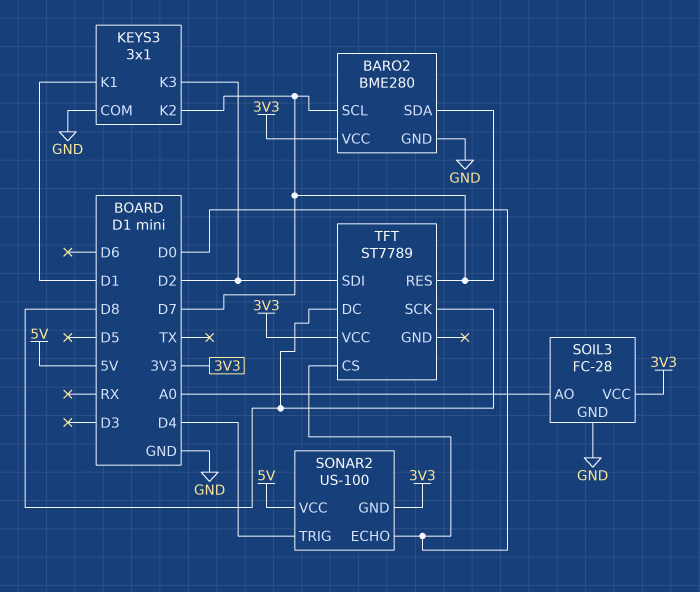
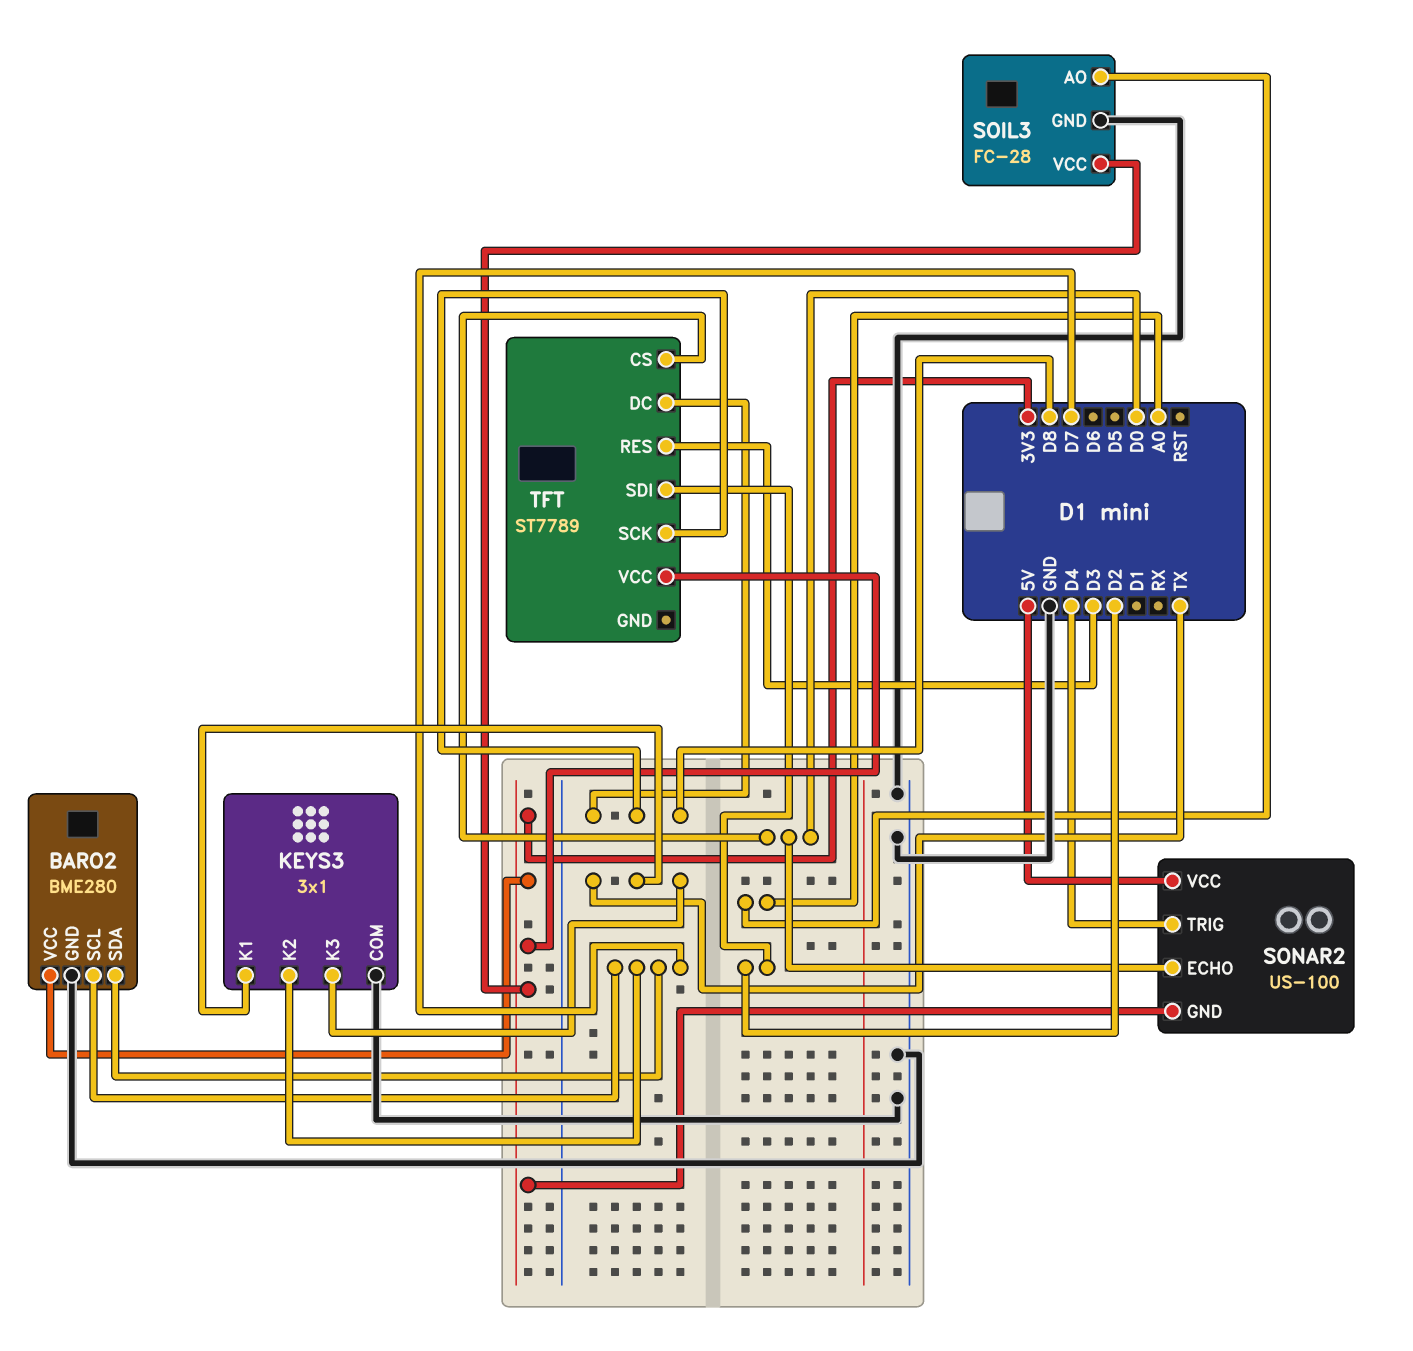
KEYS3 pin K1: D1 -> TX
KEYS3 pin K3: D2 -> TX
TFT pin RES: D7 -> D3

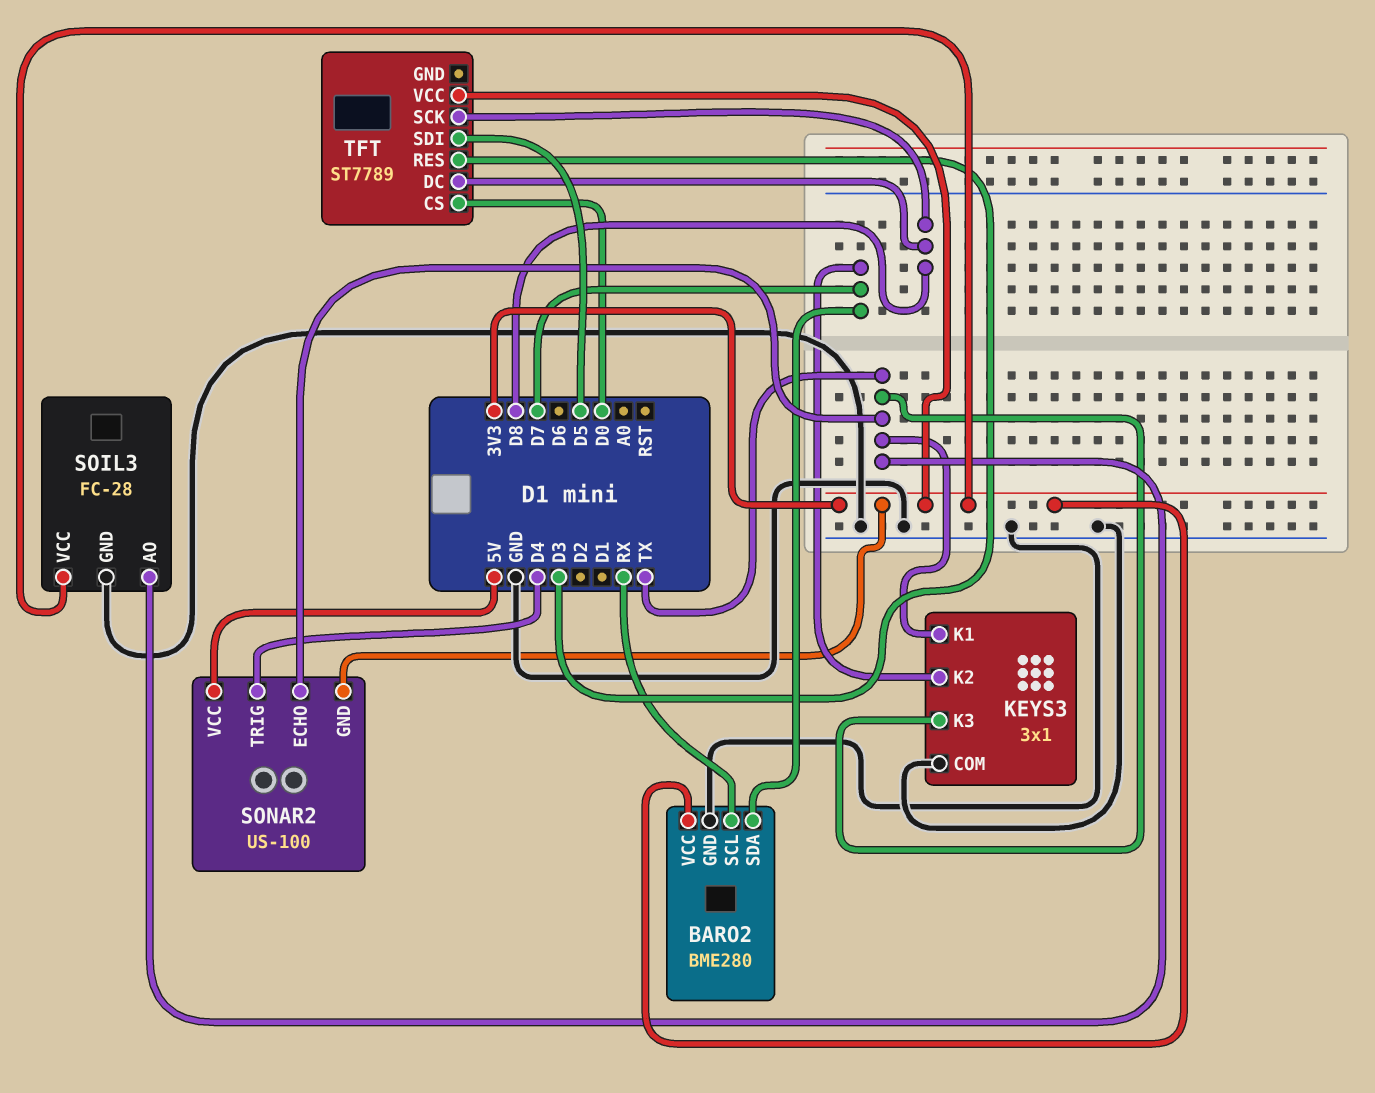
BARO2 pin SCL: D7 -> RX
SOIL3 pin AO: A0 -> TX
SONAR2 pin ECHO: D0 -> TX
TFT pin SDI: D2 -> D5

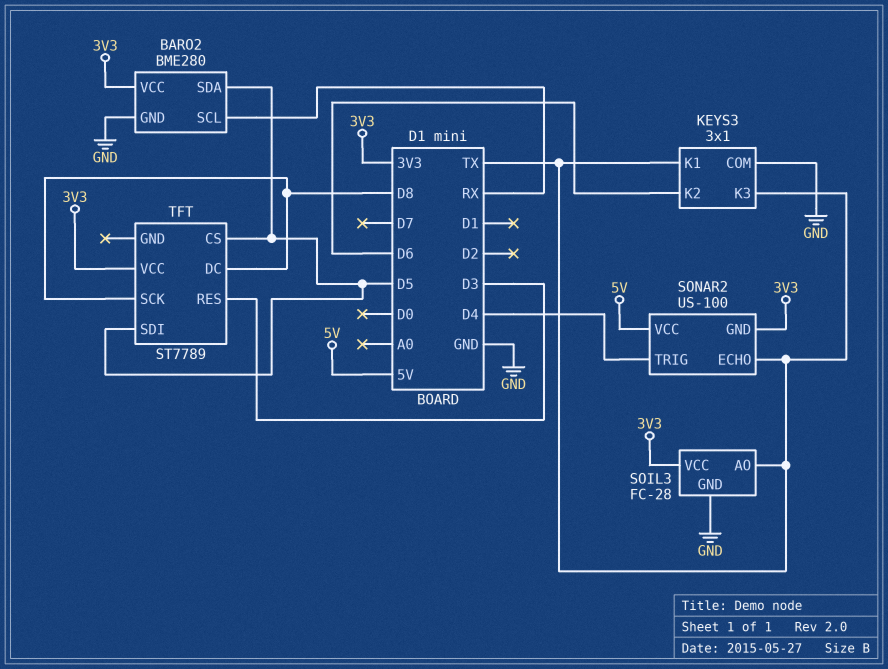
BARO2 pin SDA: D7 -> D5
KEYS3 pin K2: D7 -> D6
TFT pin CS: D0 -> D5

